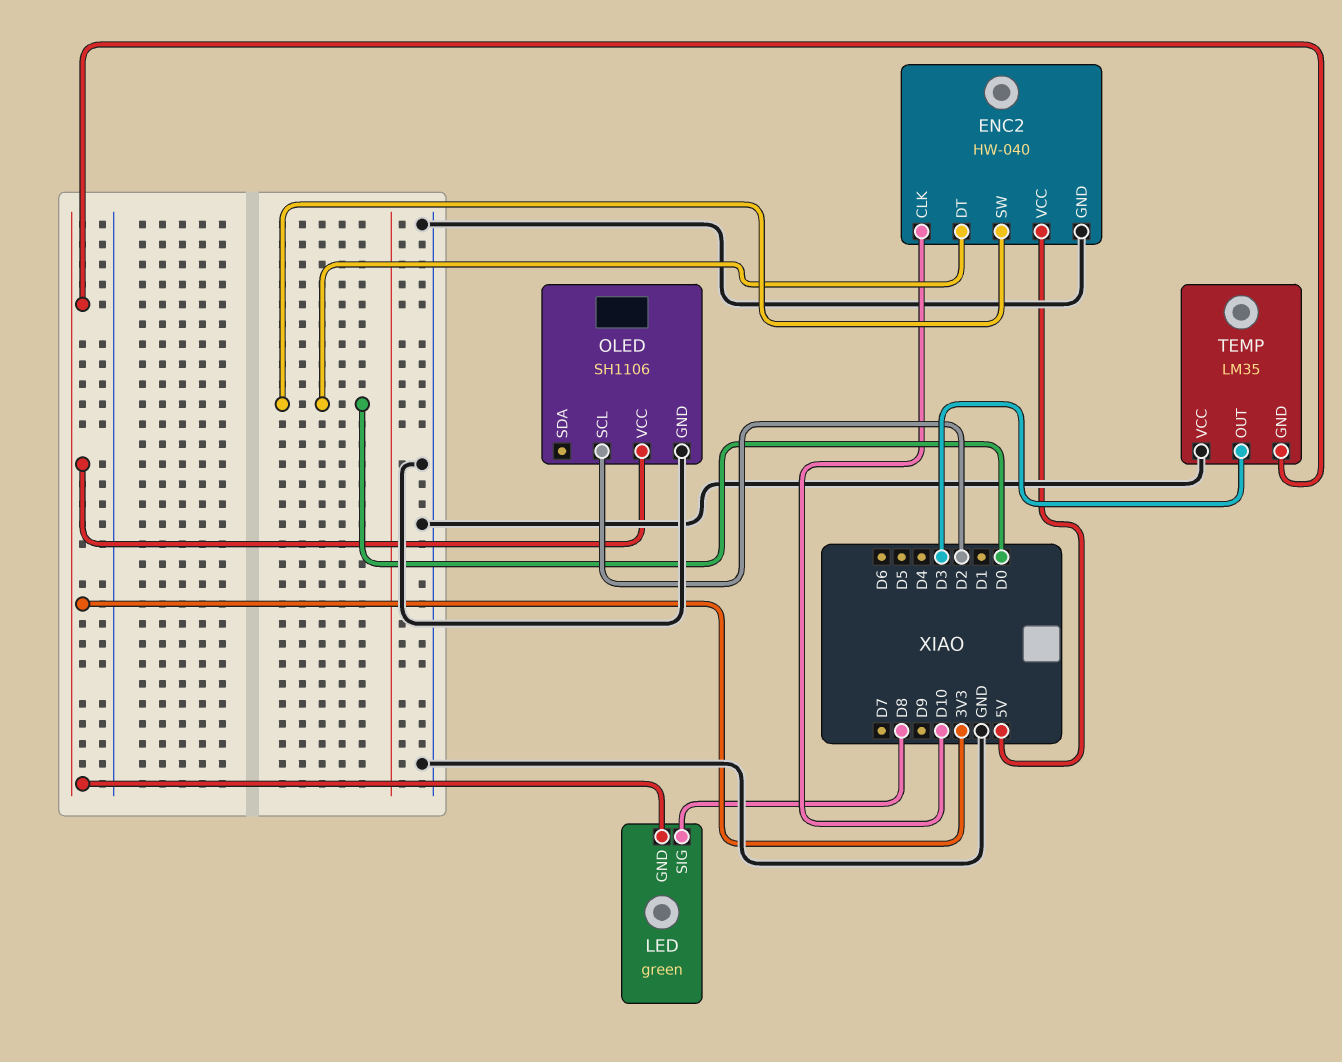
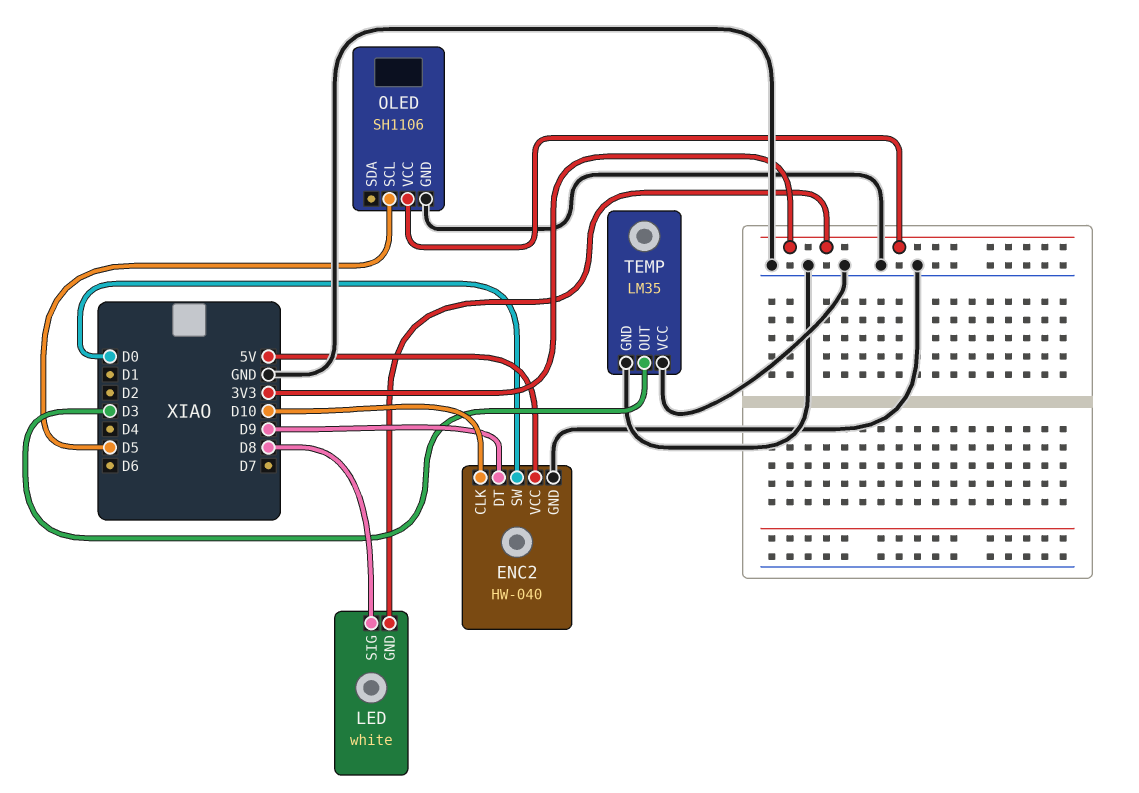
ENC2 pin DT: D0 -> D9
LED: green -> white
OLED pin SCL: D2 -> D5
TEMP pin GND: 3V3 -> GND

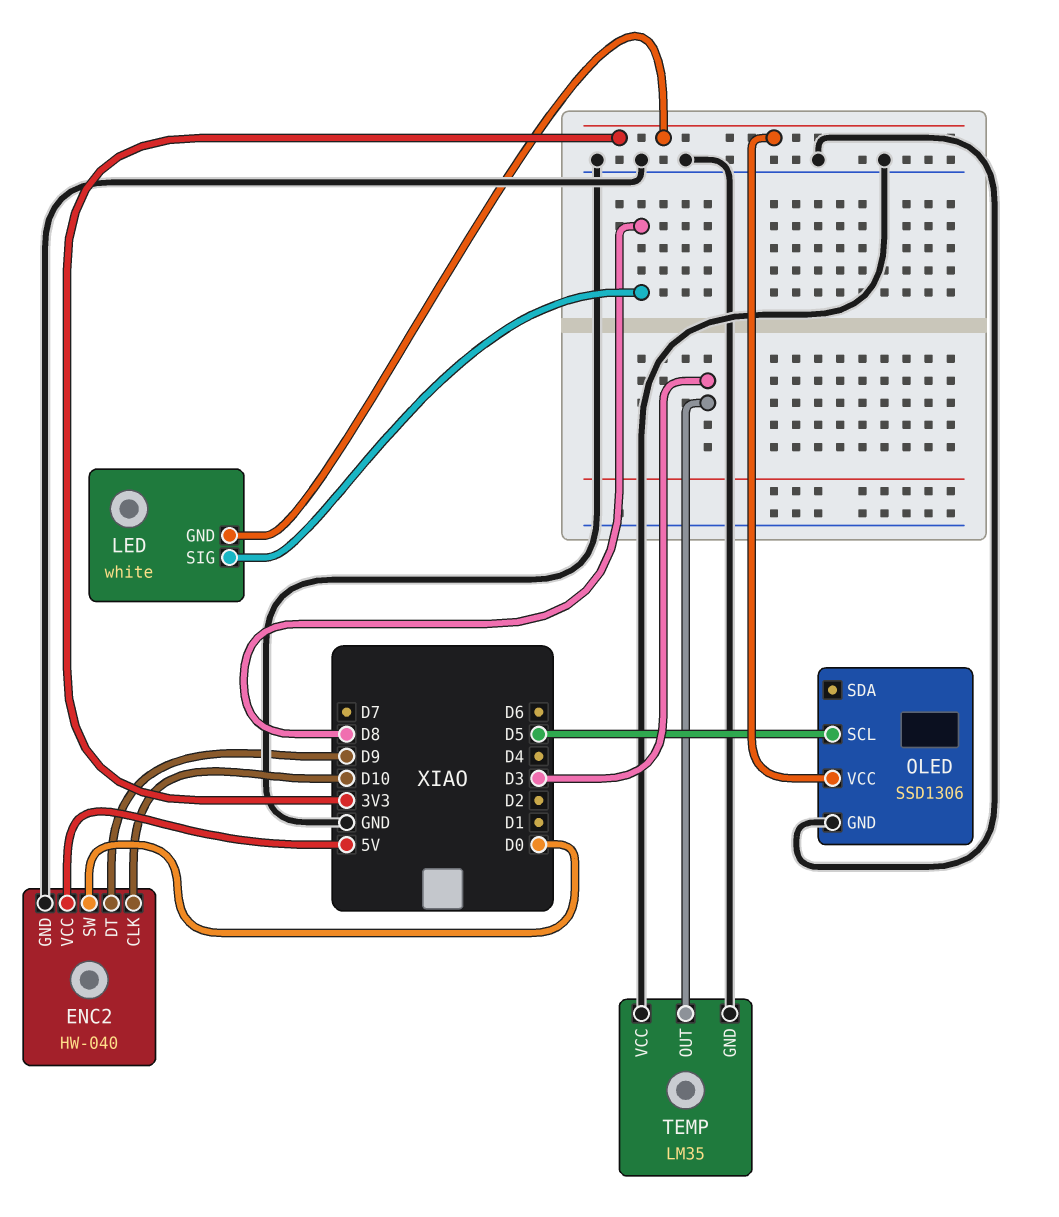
OLED: SH1106 -> SSD1306

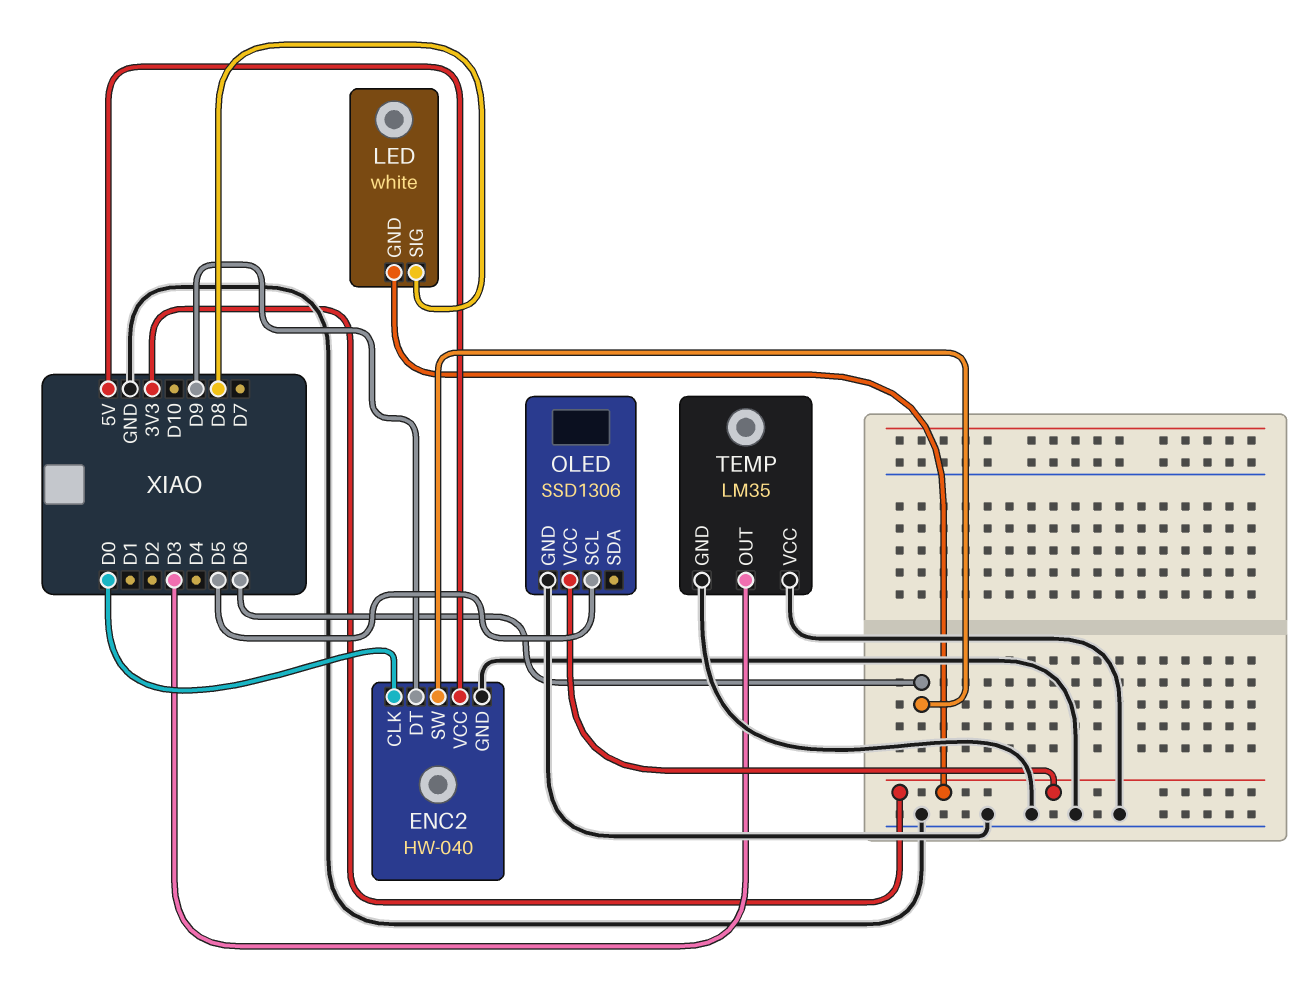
ENC2 pin CLK: D10 -> D0
ENC2 pin SW: D0 -> D6

